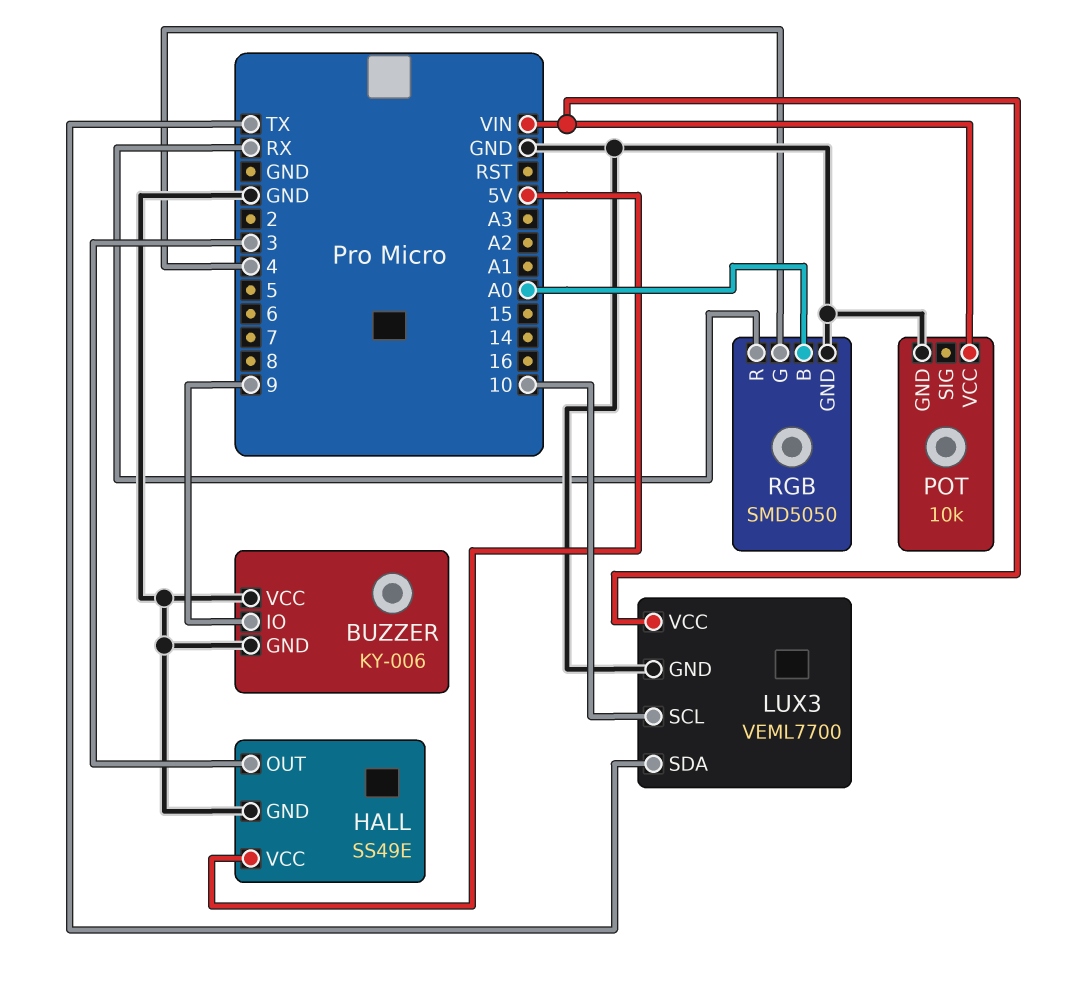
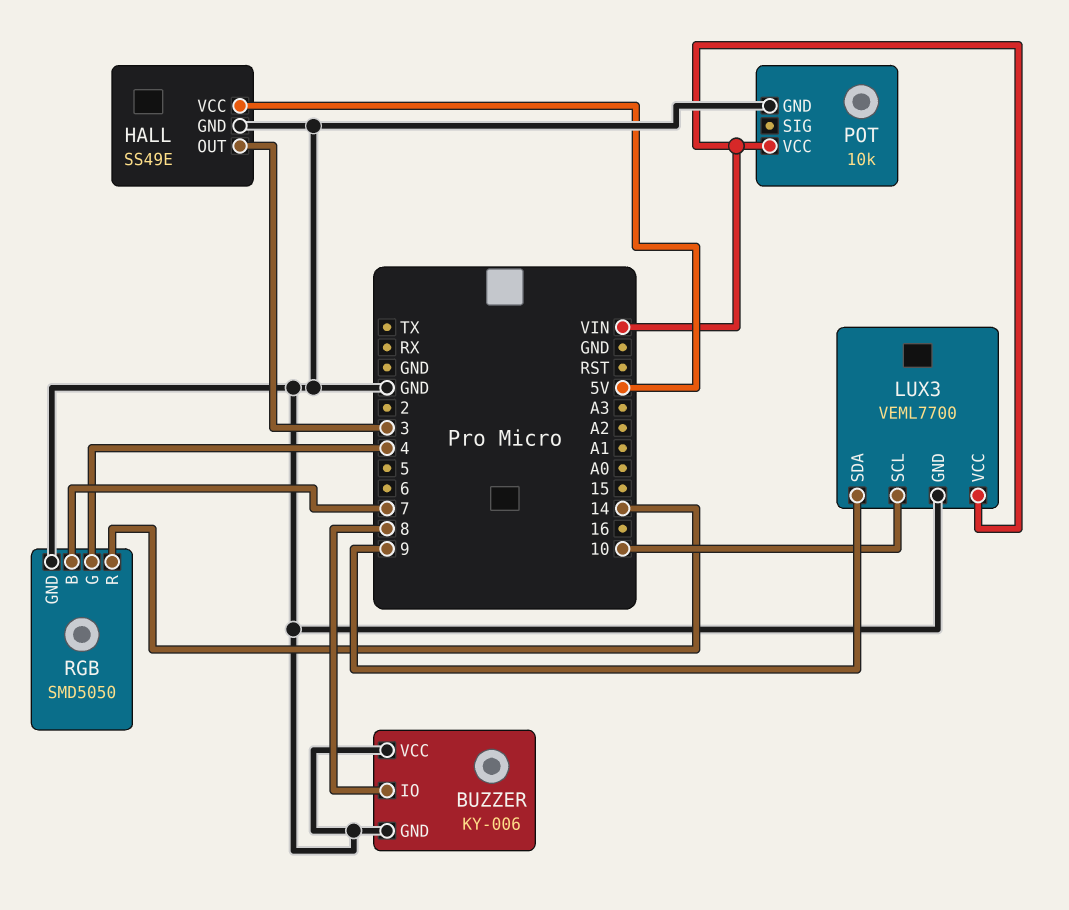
BUZZER pin IO: 9 -> 8
LUX3 pin SDA: TX -> 9
RGB pin B: A0 -> 7
RGB pin R: RX -> 14

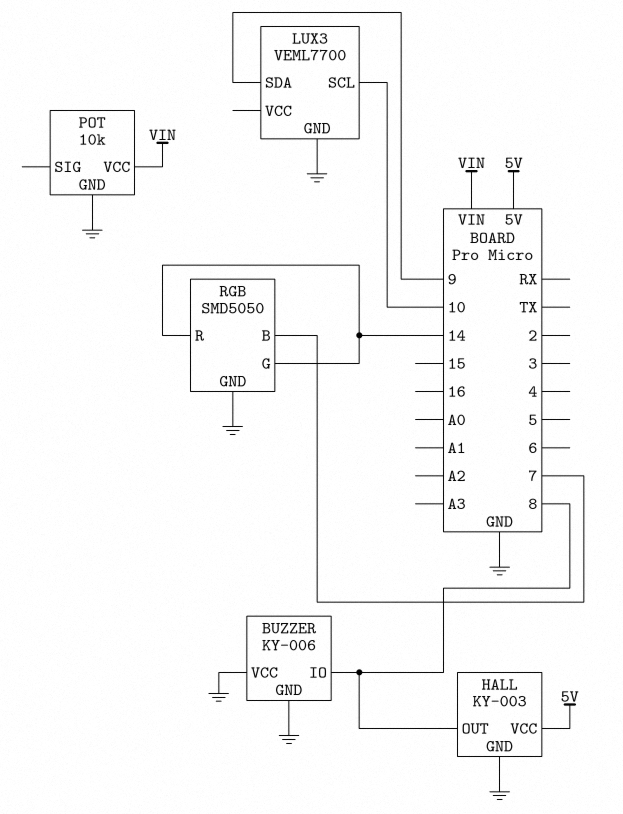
HALL: SS49E -> KY-003
HALL pin OUT: 3 -> 8
LUX3 pin VCC: VIN -> none
RGB pin G: 4 -> 14

